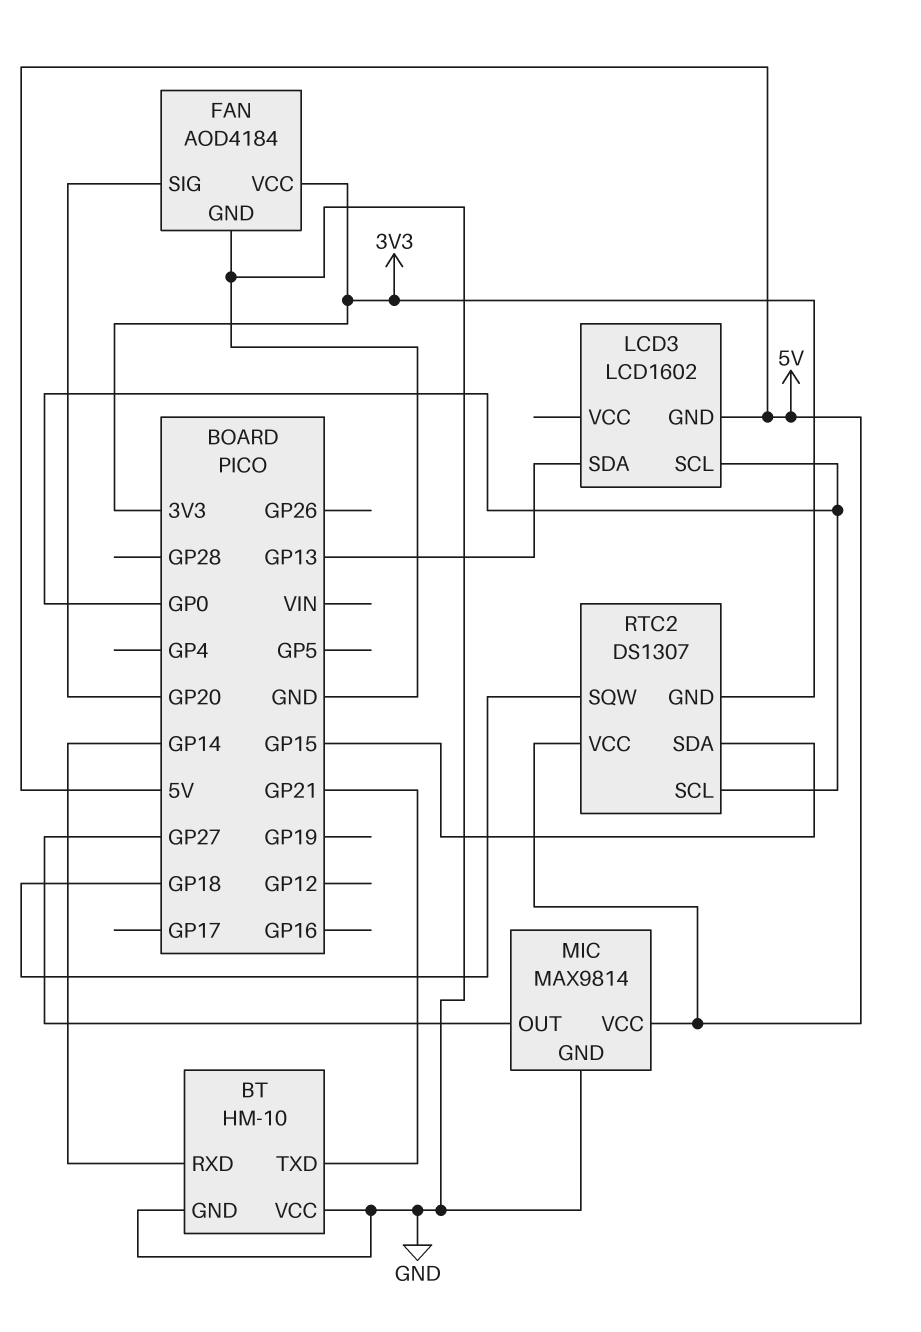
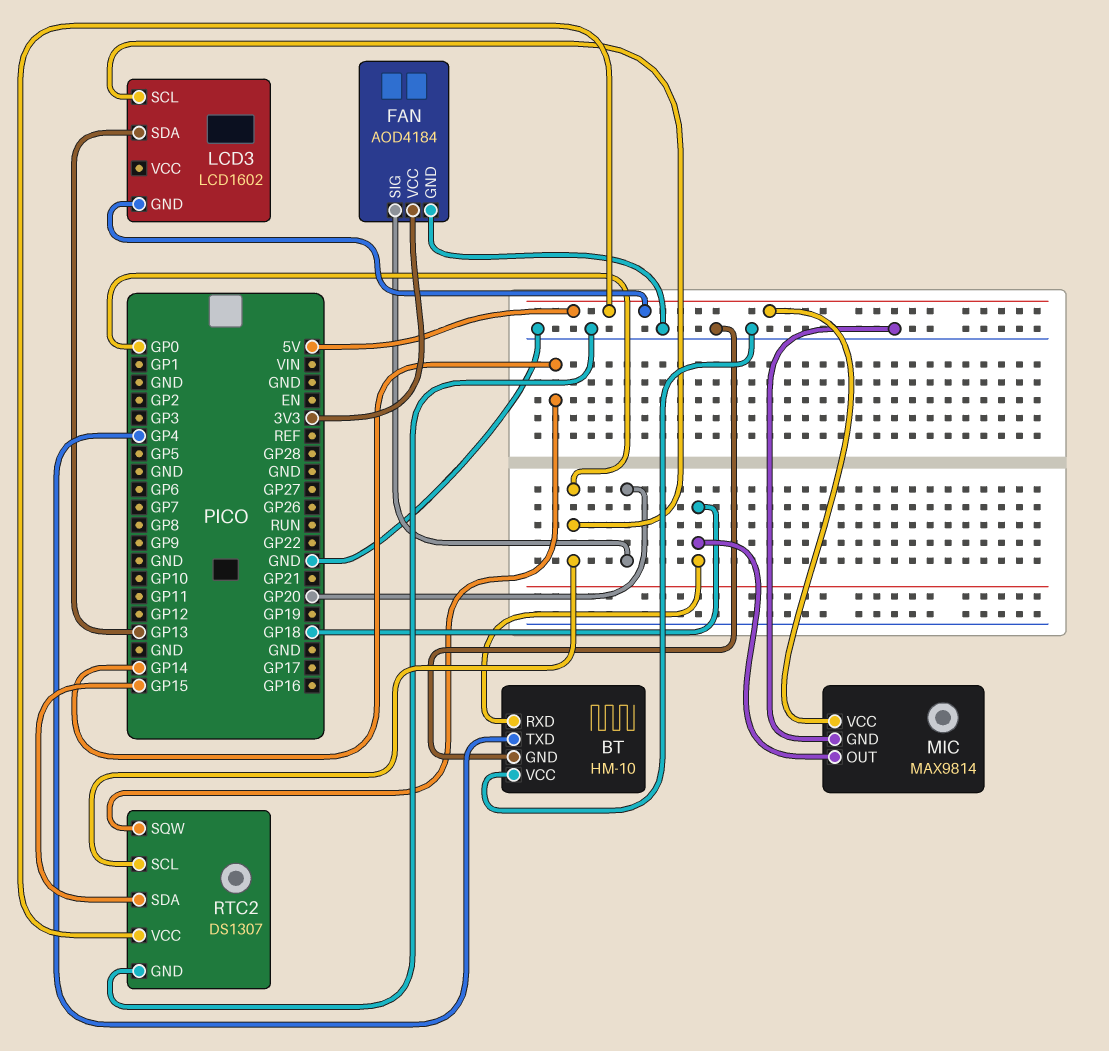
BT pin RXD: GP14 -> GP18
BT pin TXD: GP21 -> GP4
MIC pin OUT: GP27 -> GP18
RTC2 pin GND: 3V3 -> GND
RTC2 pin SQW: GP18 -> GP14

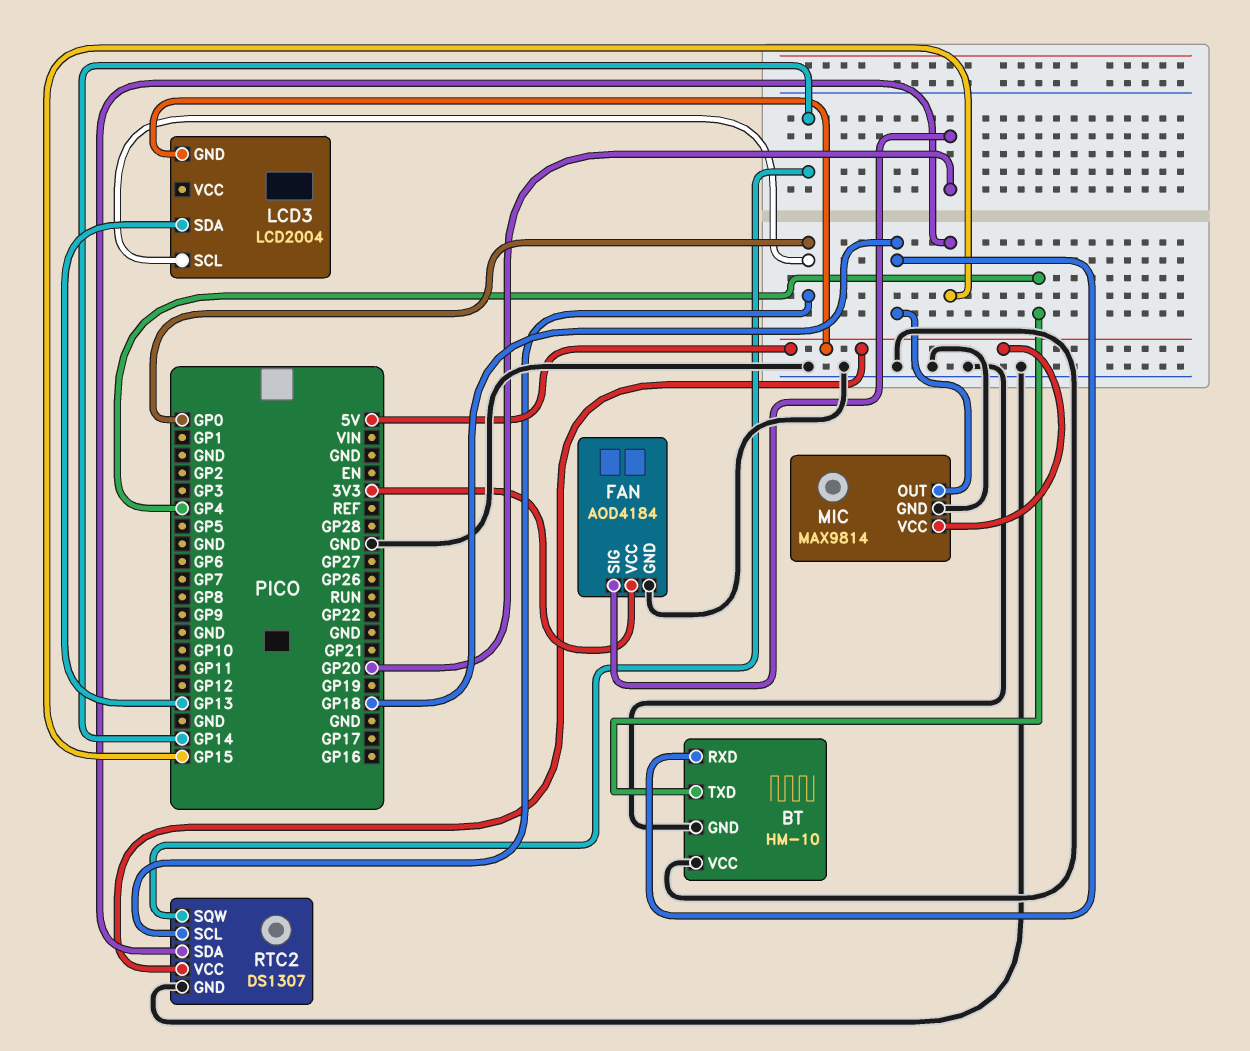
LCD3: LCD1602 -> LCD2004

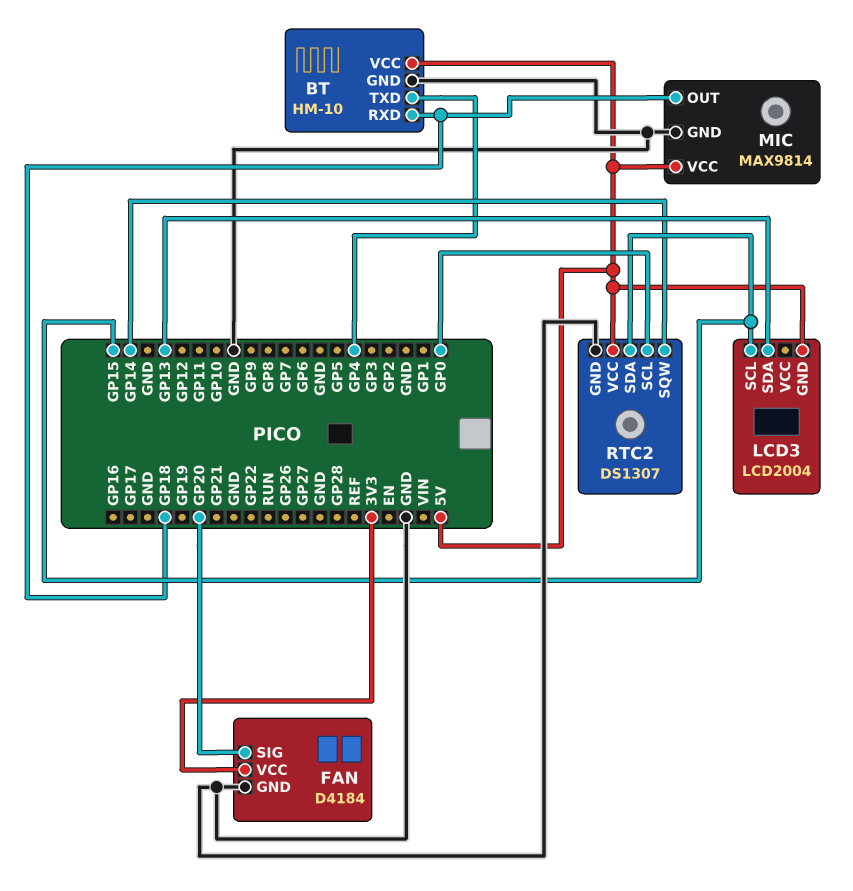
BT pin VCC: GND -> 5V
FAN: AOD4184 -> D4184
LCD3 pin SCL: GP0 -> GP15

